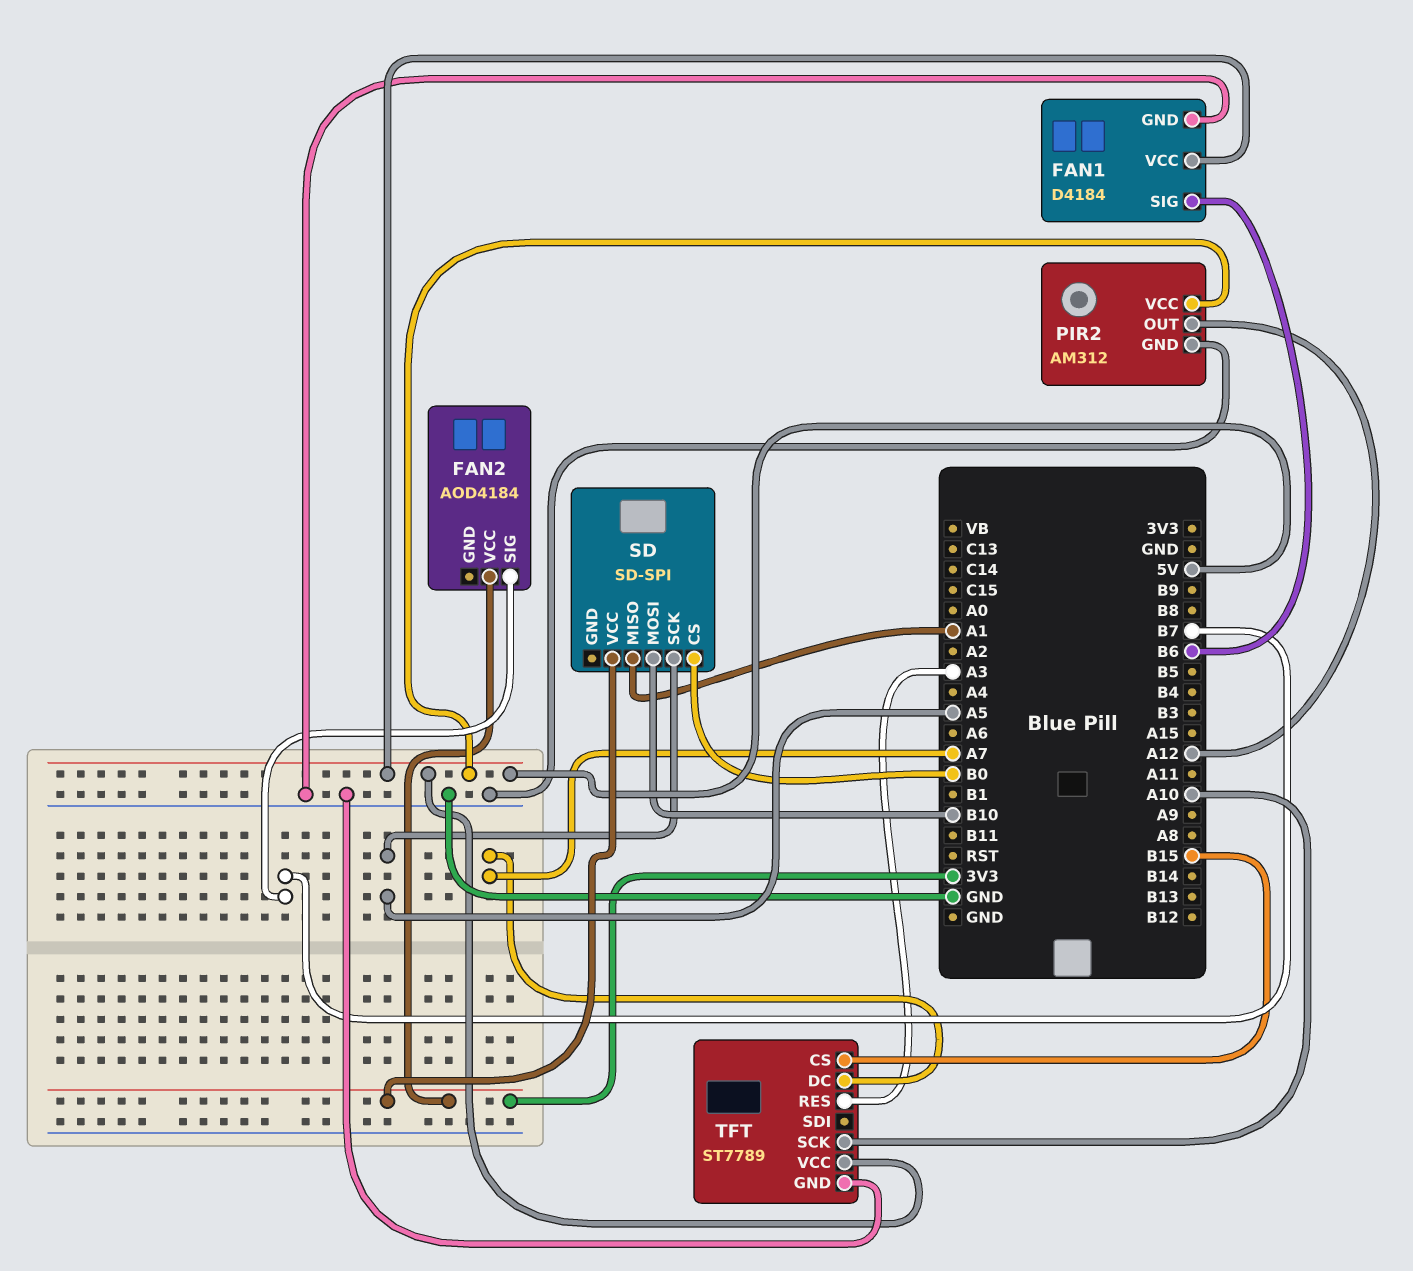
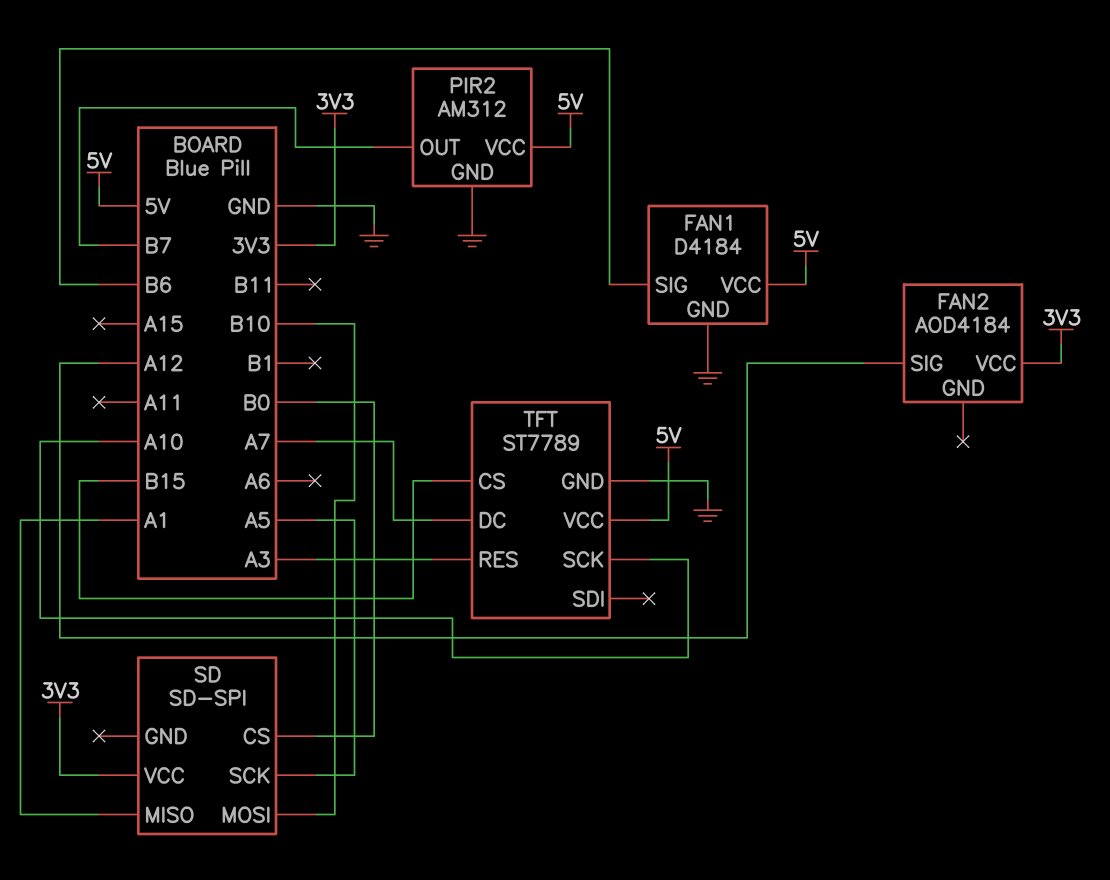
FAN2 pin SIG: B7 -> A12
PIR2 pin OUT: A12 -> B7

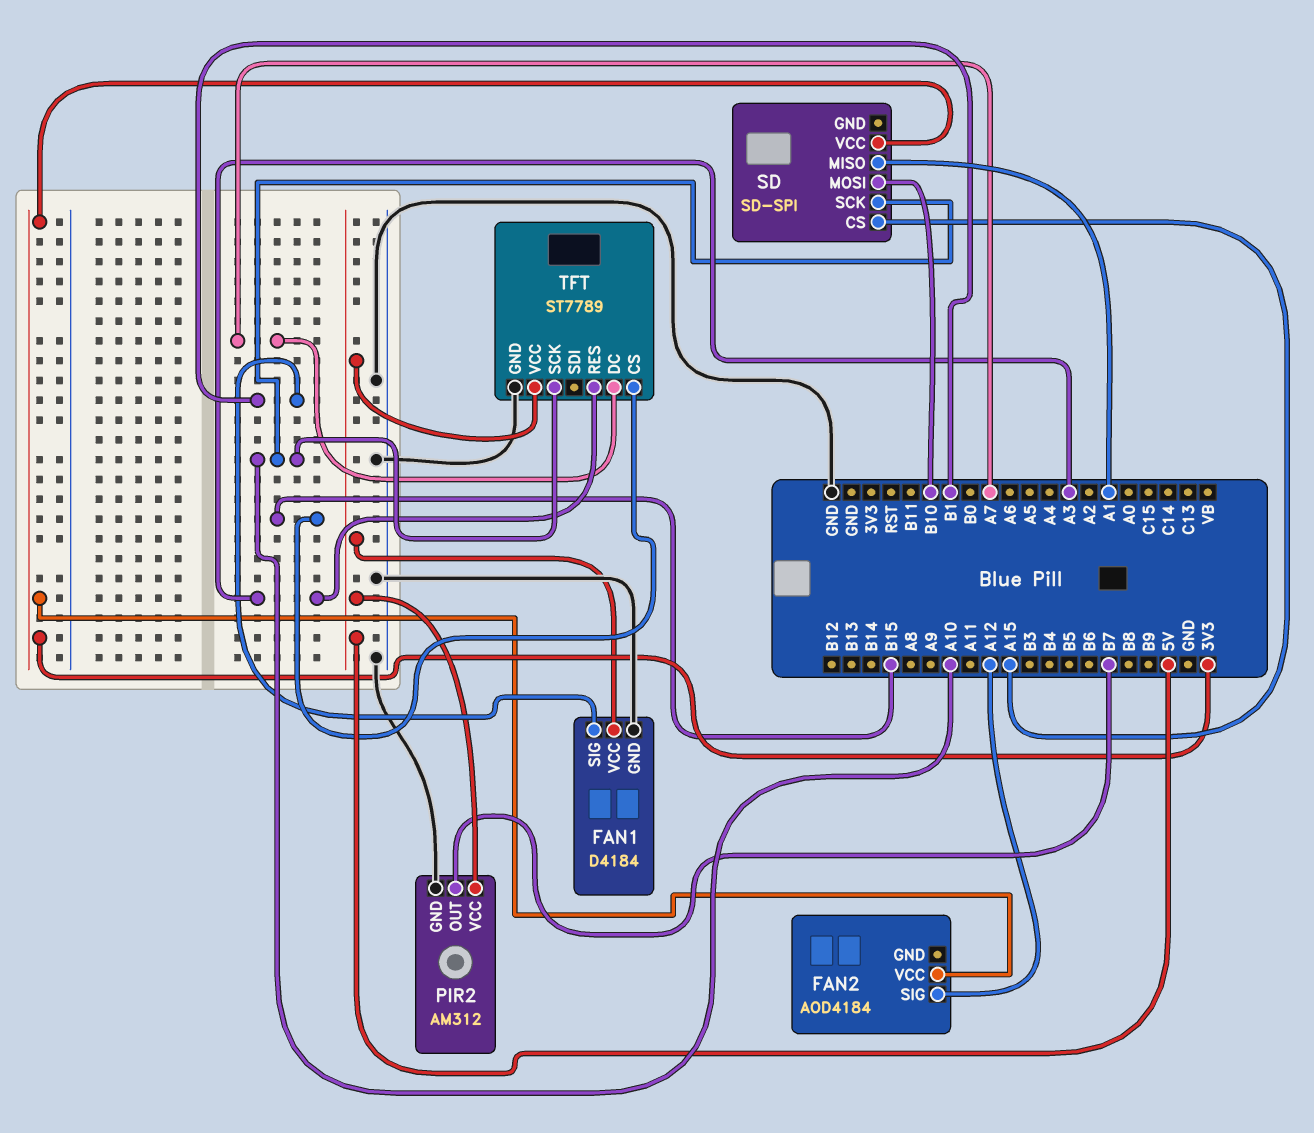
FAN1 pin SIG: B6 -> B1
SD pin CS: B0 -> A15
SD pin SCK: A5 -> A10

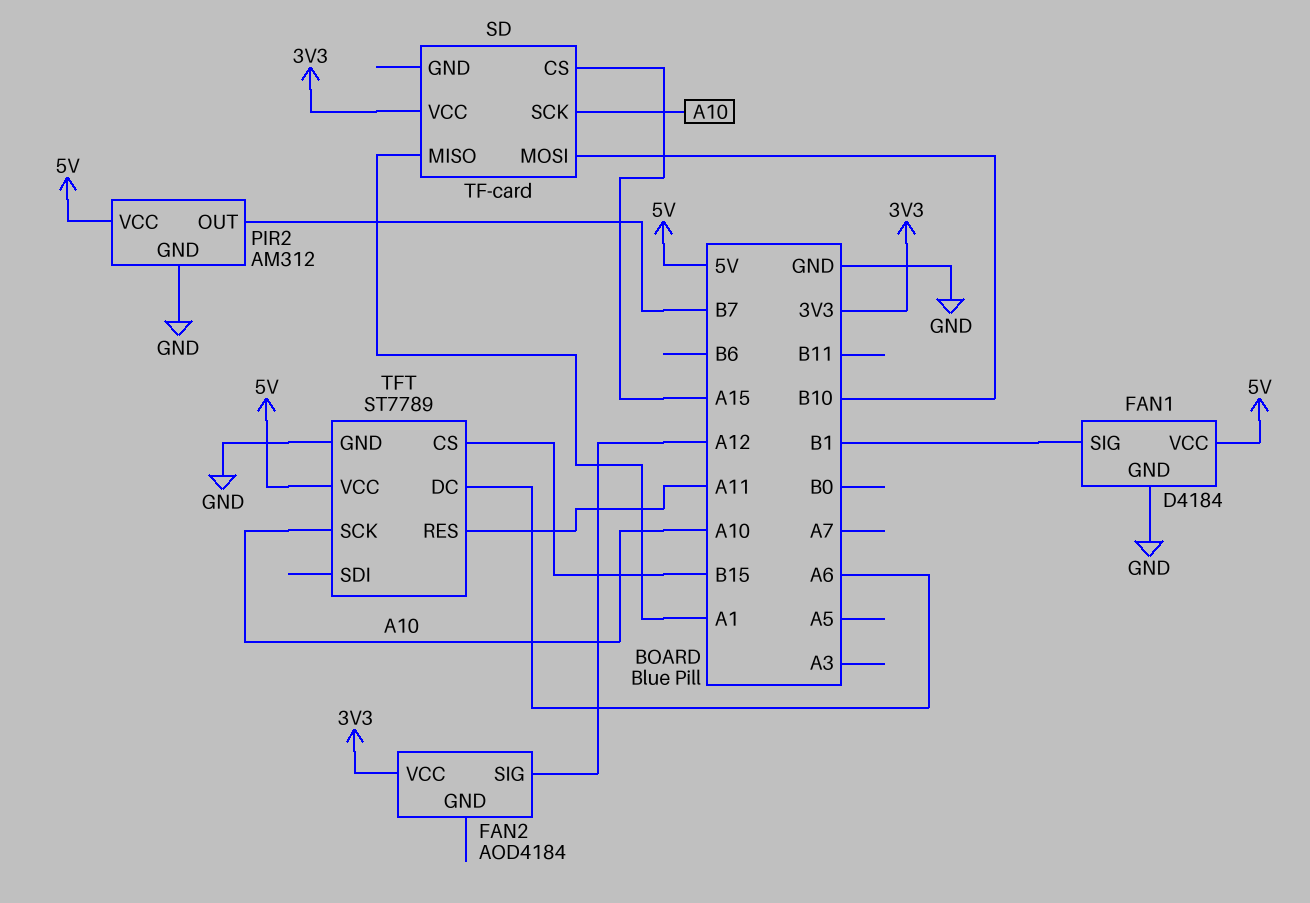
SD: SD-SPI -> TF-card
TFT pin DC: A7 -> A6
TFT pin RES: A3 -> A11

